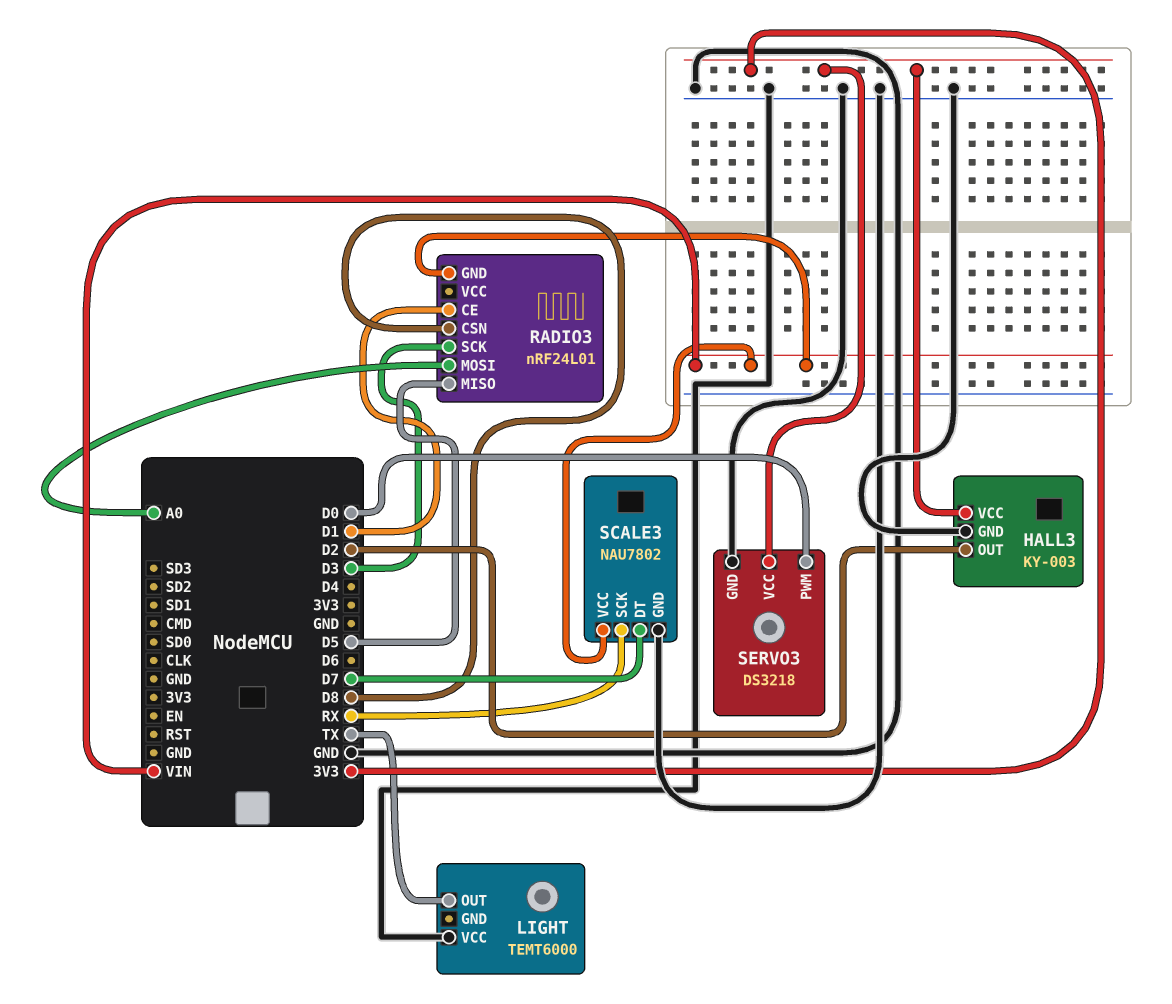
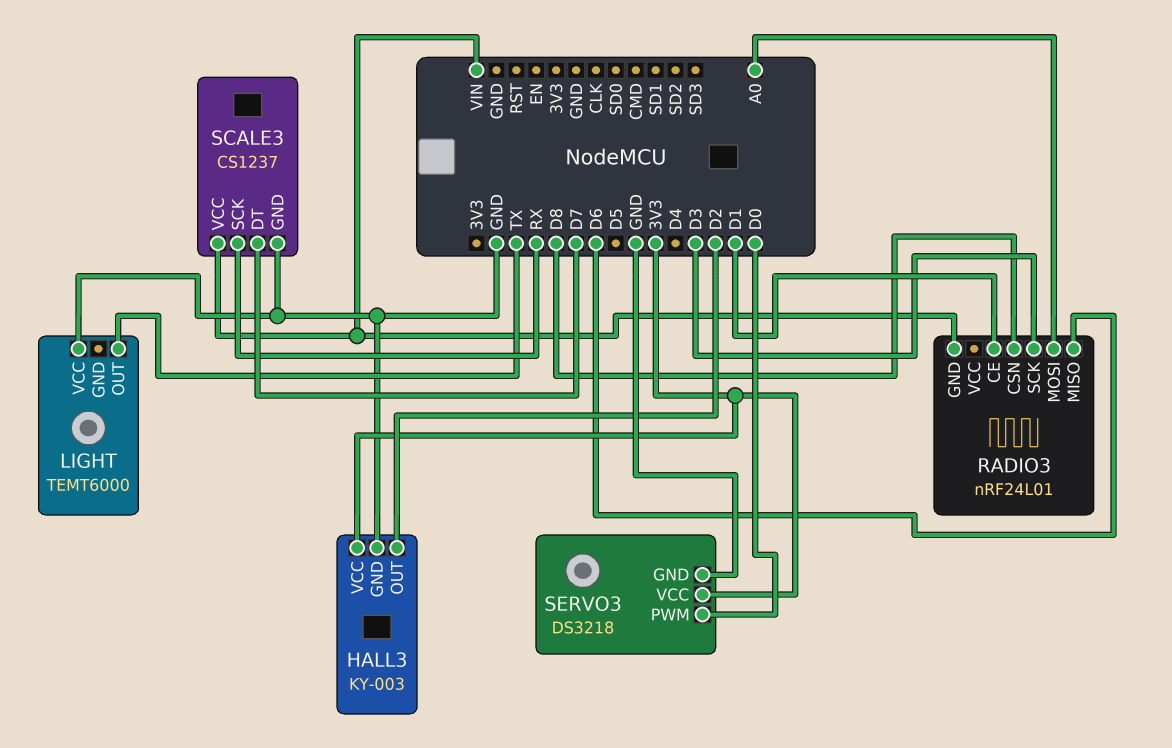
RADIO3 pin MISO: D5 -> D6
SCALE3: NAU7802 -> CS1237

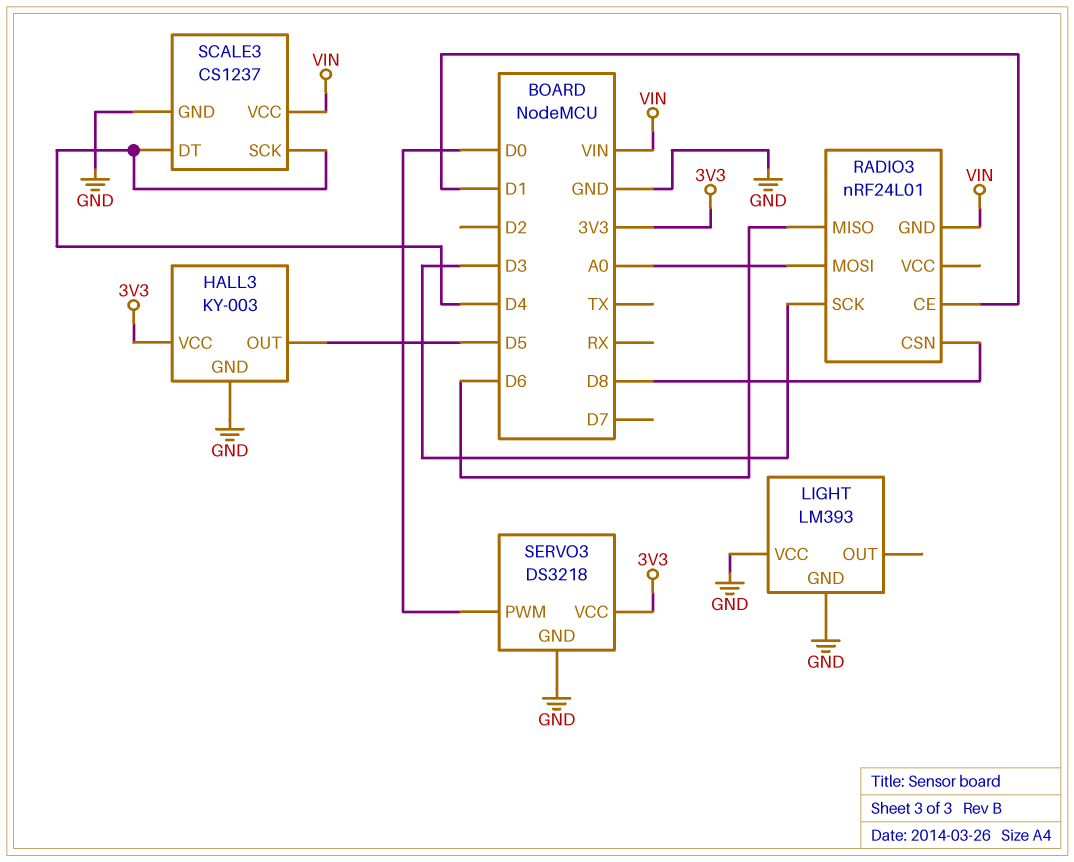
HALL3 pin OUT: D2 -> D5
LIGHT: TEMT6000 -> LM393
LIGHT pin GND: none -> GND
LIGHT pin OUT: TX -> none
SCALE3 pin DT: D7 -> D4
SCALE3 pin SCK: RX -> D4

